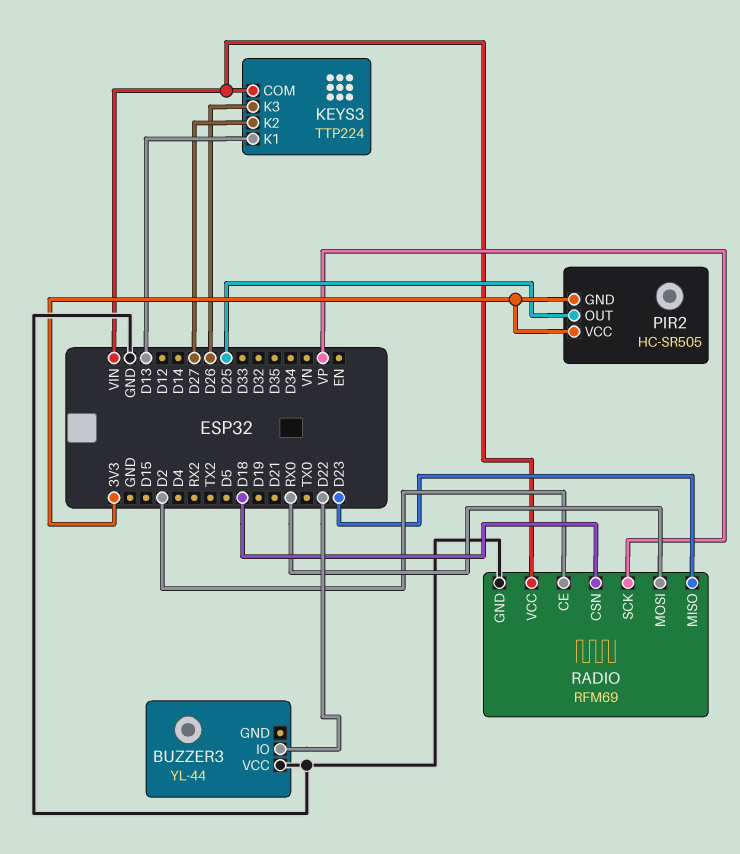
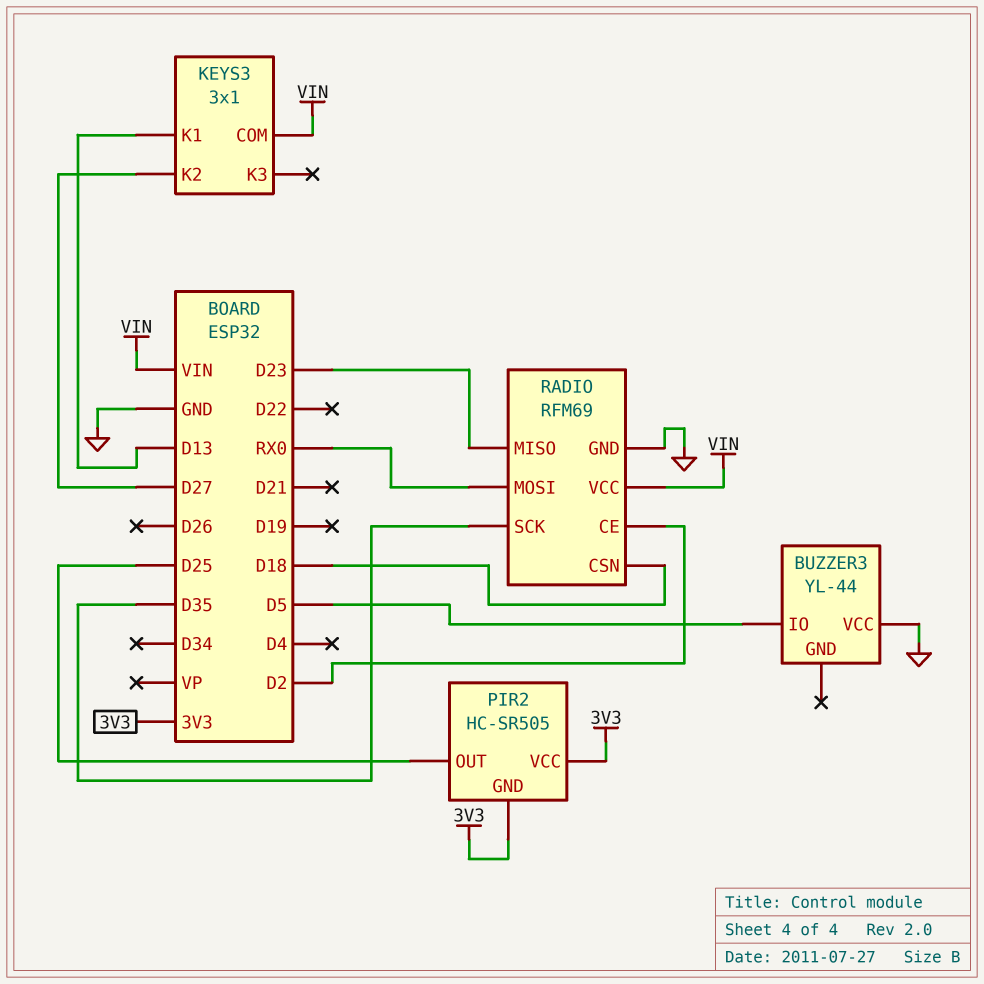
BUZZER3 pin IO: D22 -> D5
KEYS3: TTP224 -> 3x1
KEYS3 pin K3: D26 -> none
RADIO pin SCK: VP -> D35

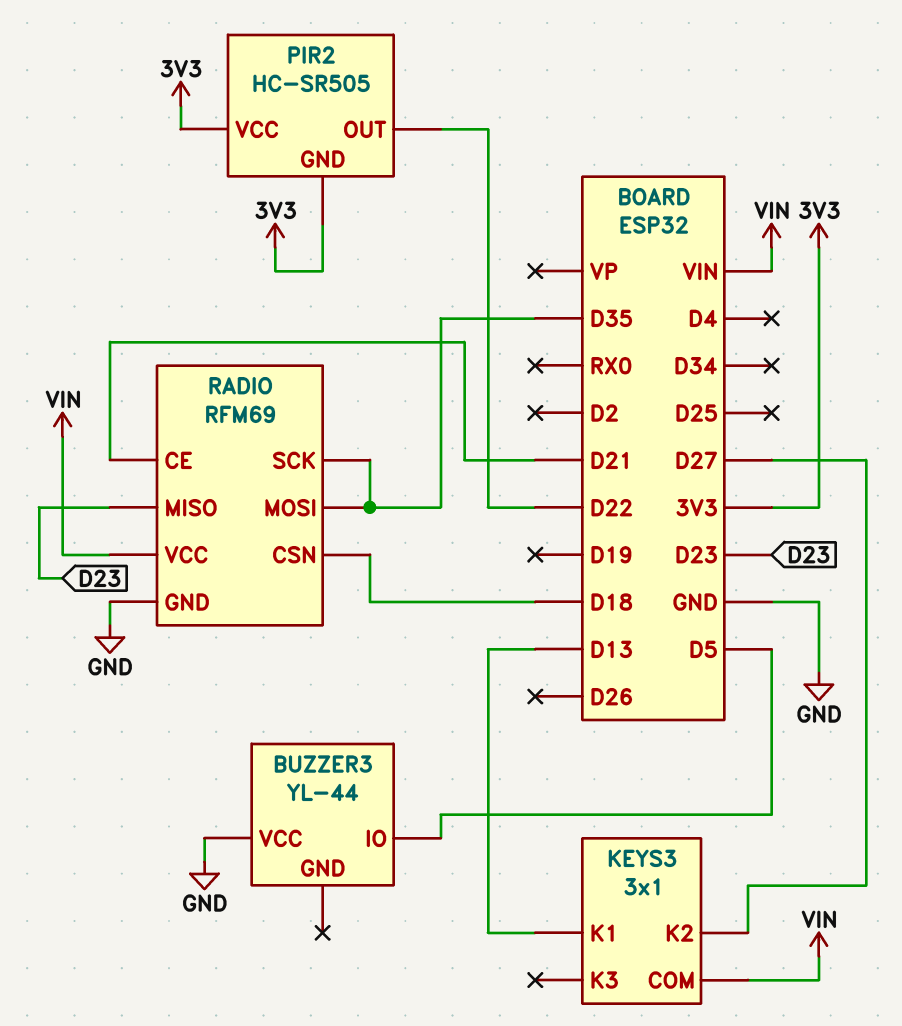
PIR2 pin OUT: D25 -> D22
RADIO pin CE: D2 -> D21
RADIO pin MOSI: RX0 -> D35

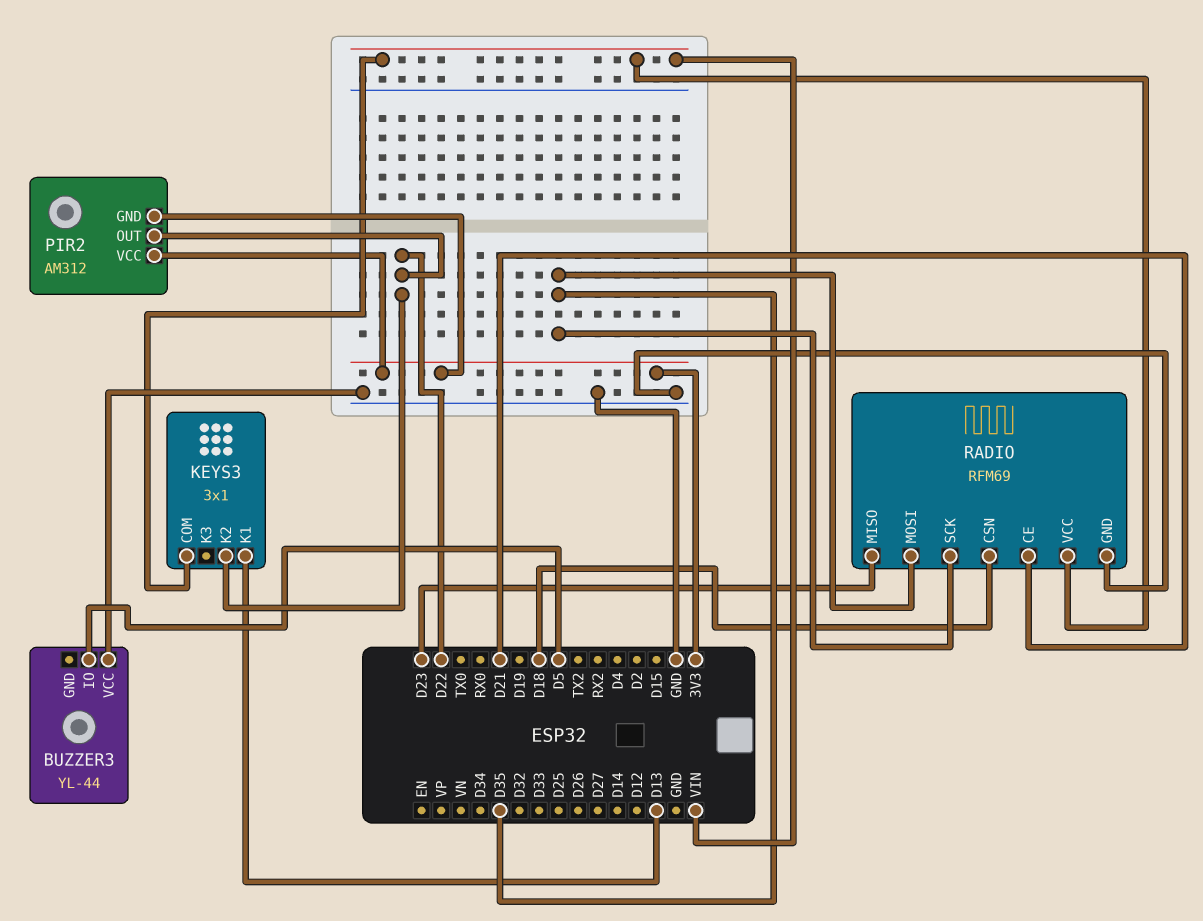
KEYS3 pin K2: D27 -> D22
PIR2: HC-SR505 -> AM312

